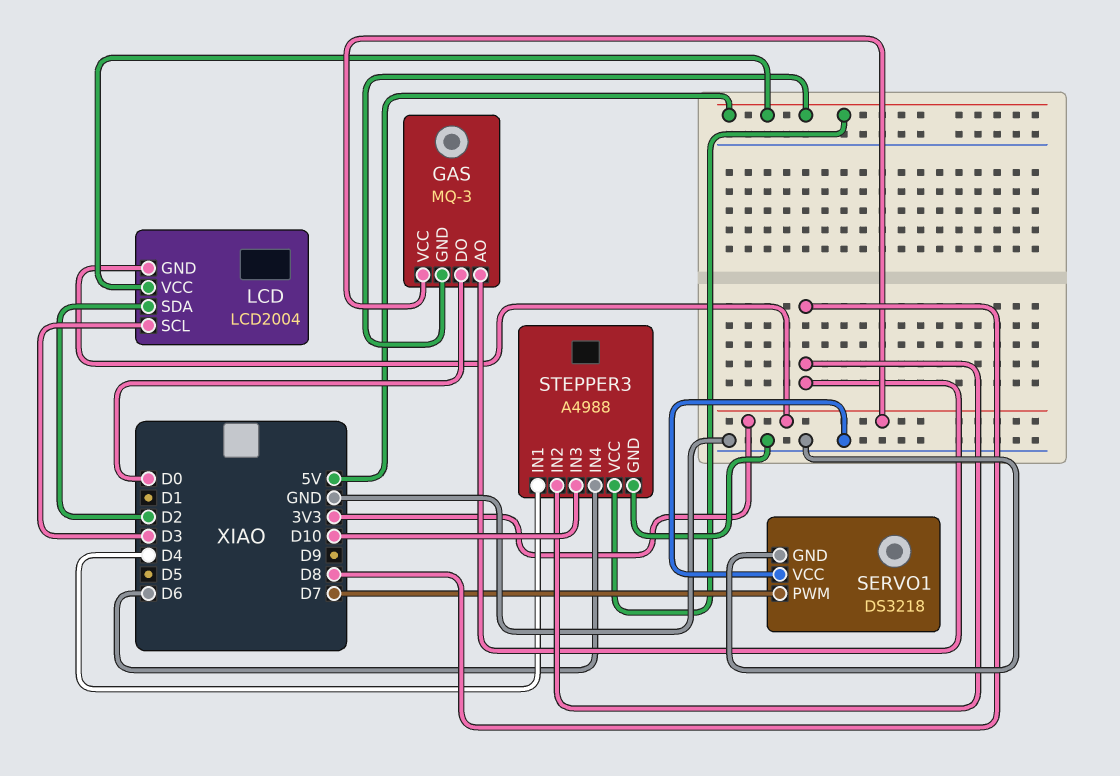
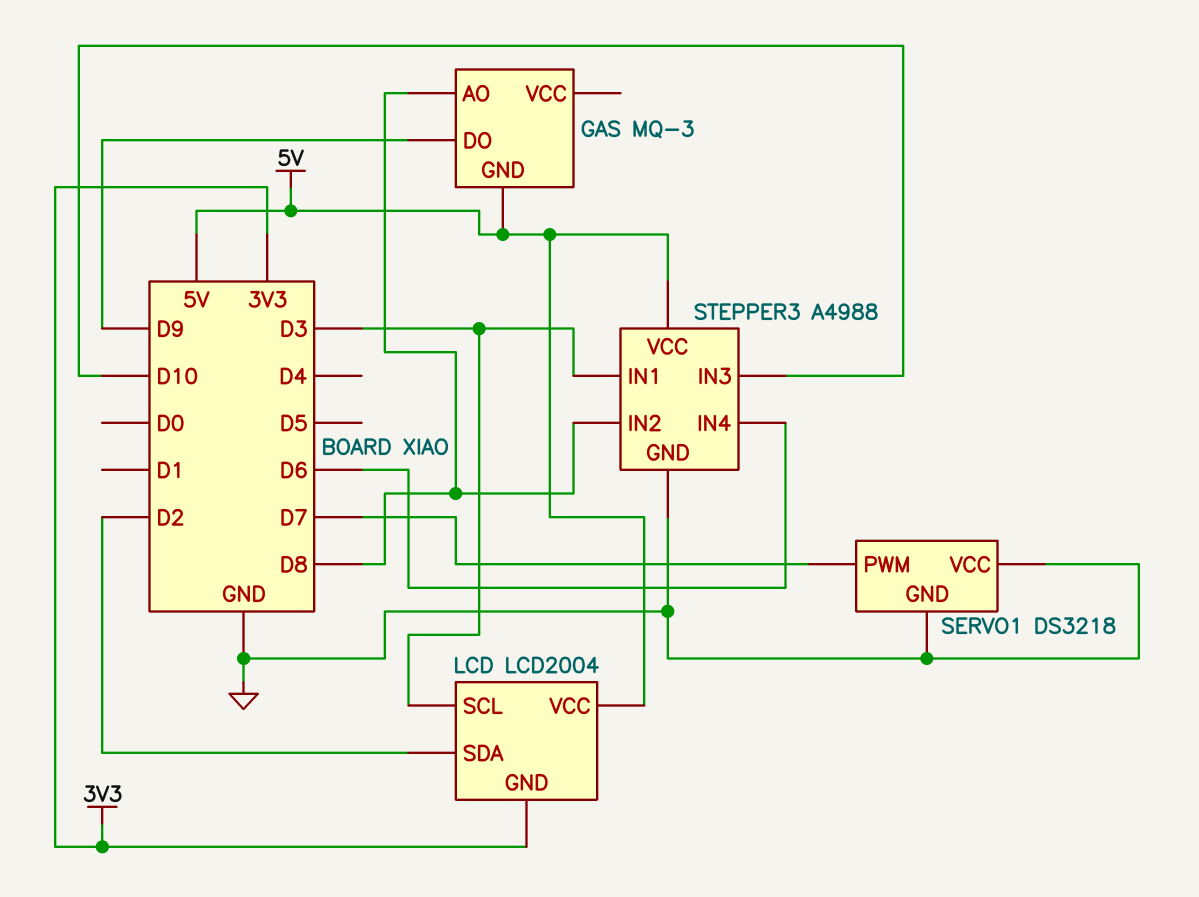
GAS pin DO: D0 -> D9
GAS pin VCC: 3V3 -> none
STEPPER3 pin IN1: D4 -> D3

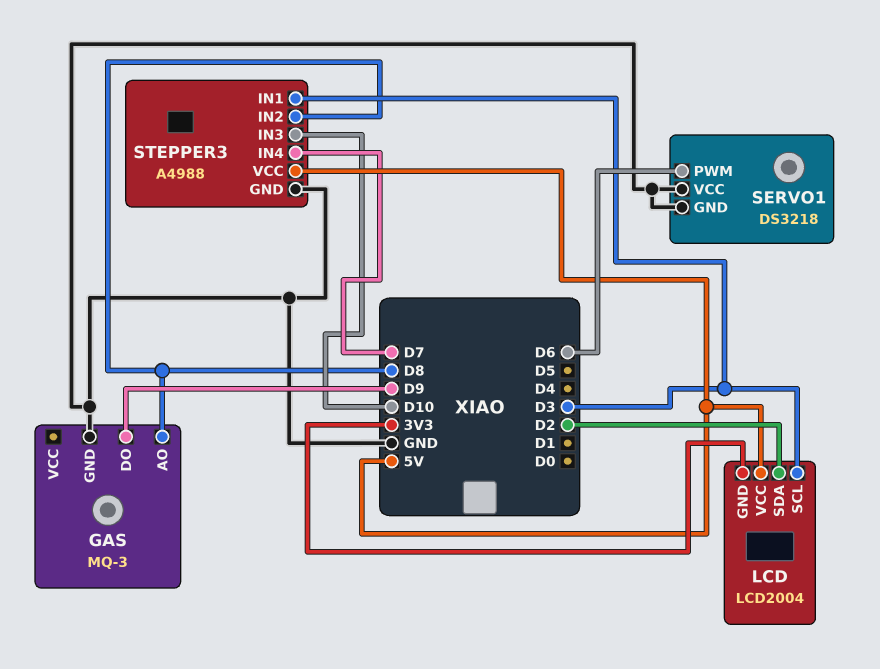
GAS pin GND: 5V -> GND
SERVO1 pin PWM: D7 -> D6
STEPPER3 pin IN4: D6 -> D7

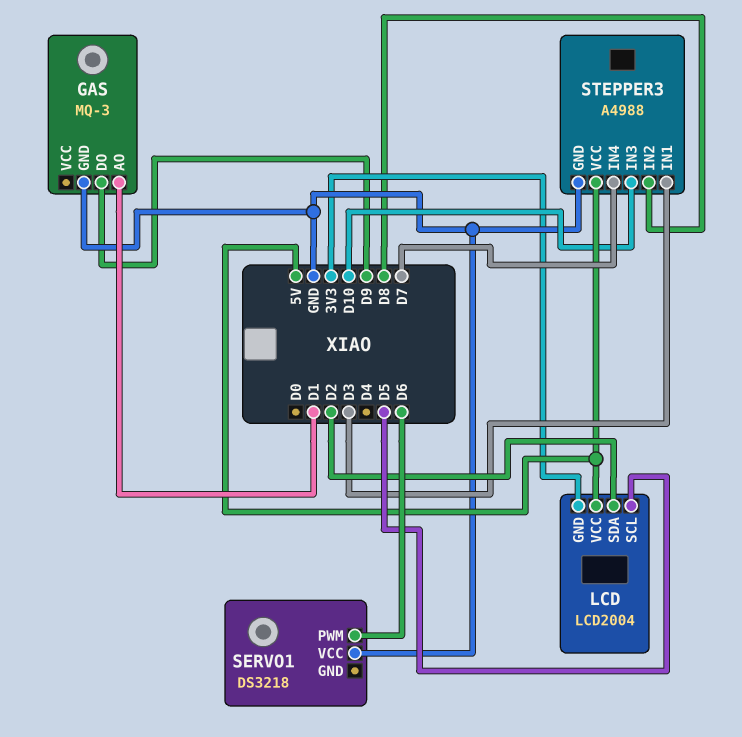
GAS pin AO: D8 -> D1
LCD pin SCL: D3 -> D5
SERVO1 pin GND: GND -> none

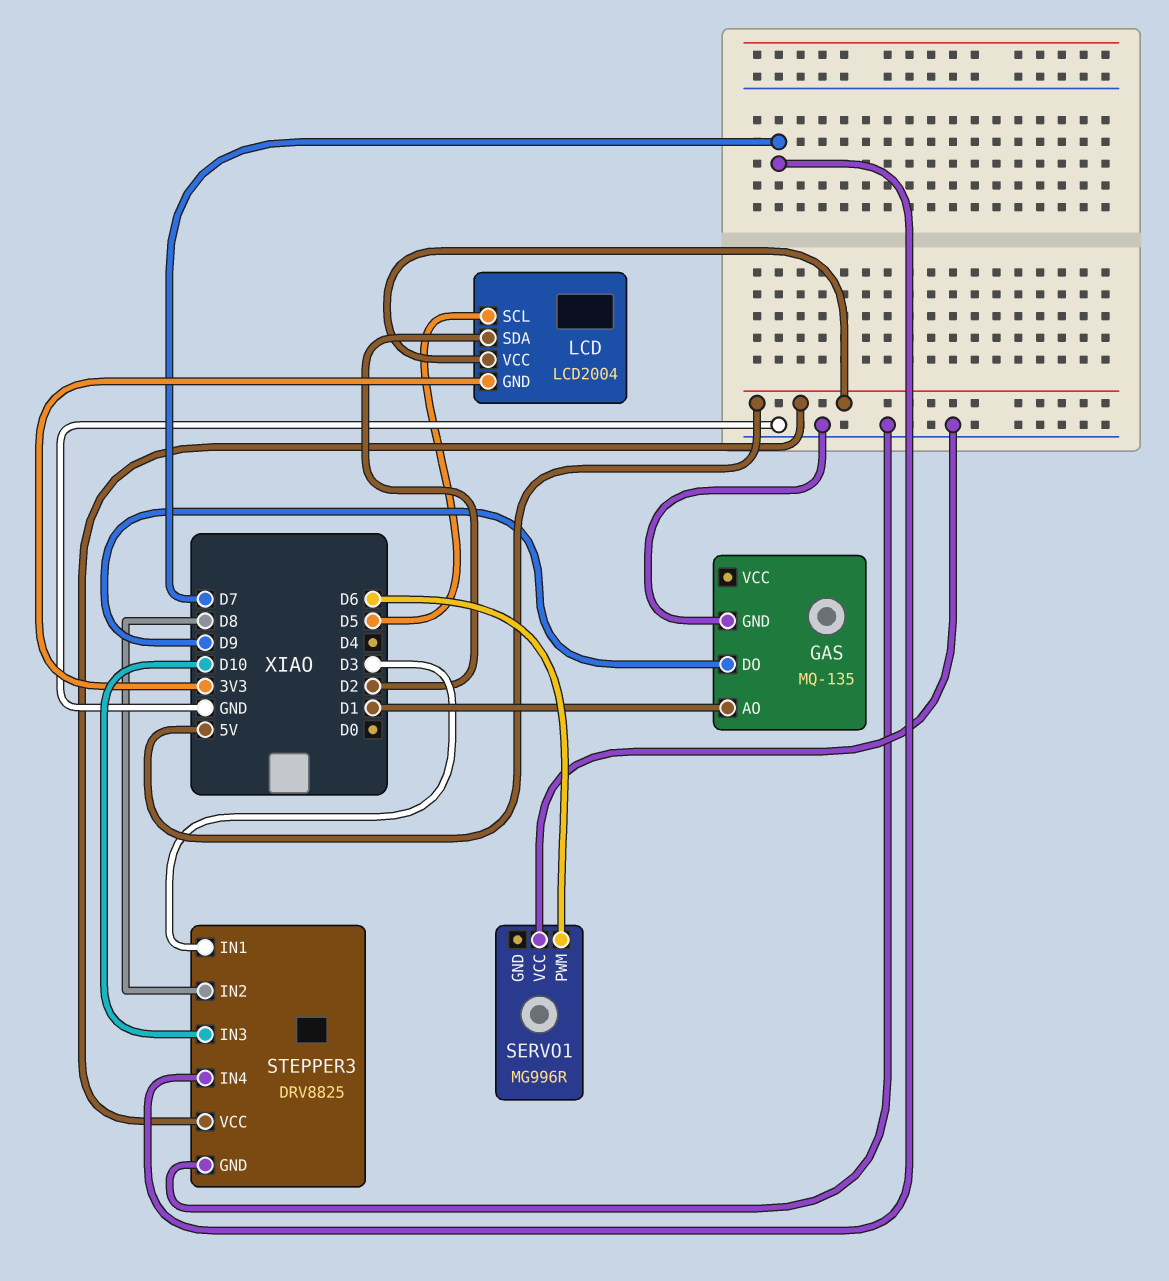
GAS: MQ-3 -> MQ-135
SERVO1: DS3218 -> MG996R
STEPPER3: A4988 -> DRV8825

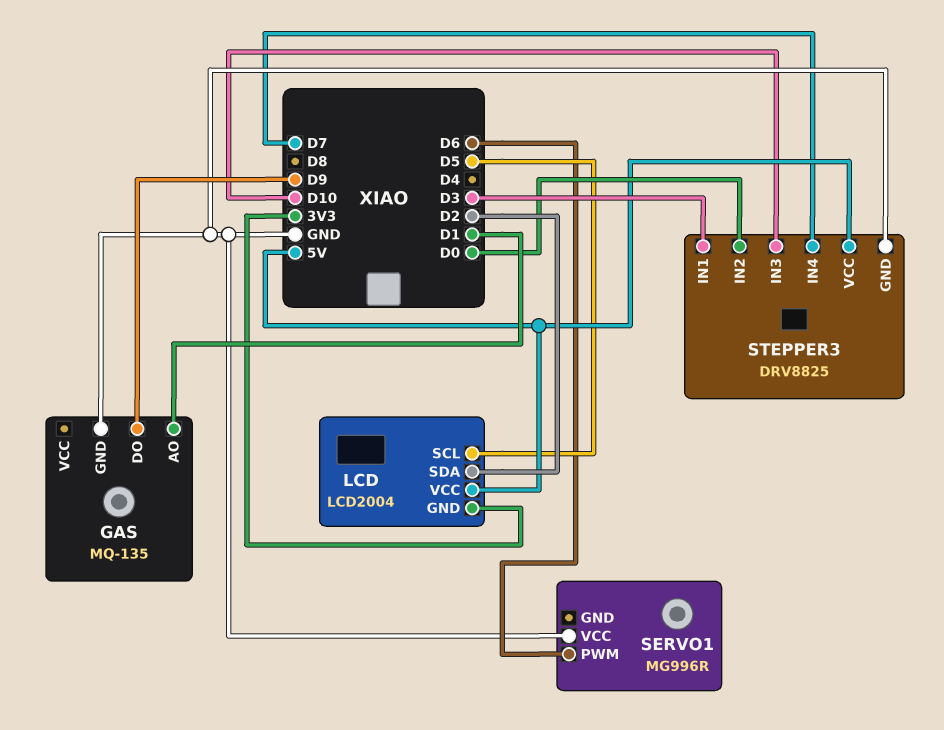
STEPPER3 pin IN2: D8 -> D0

